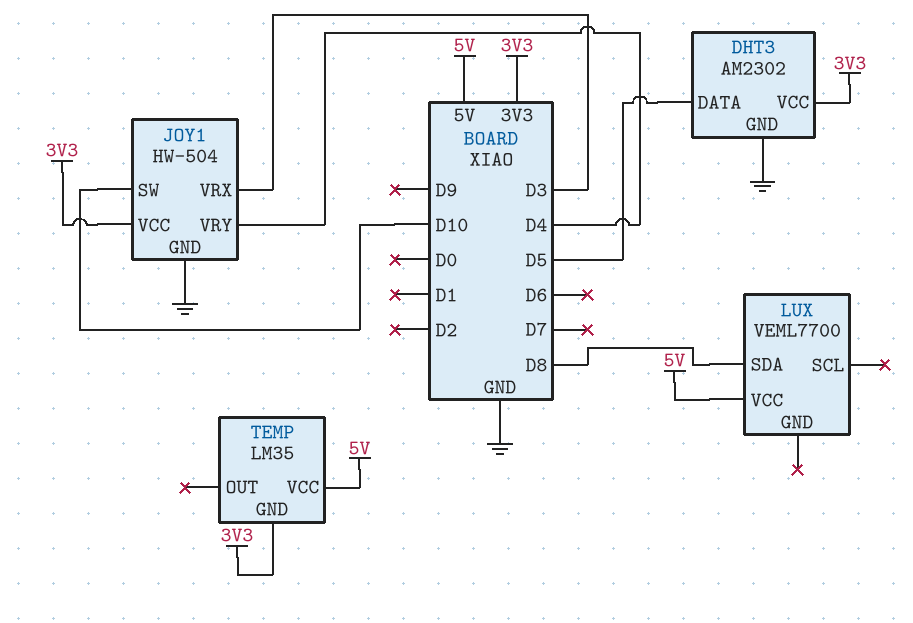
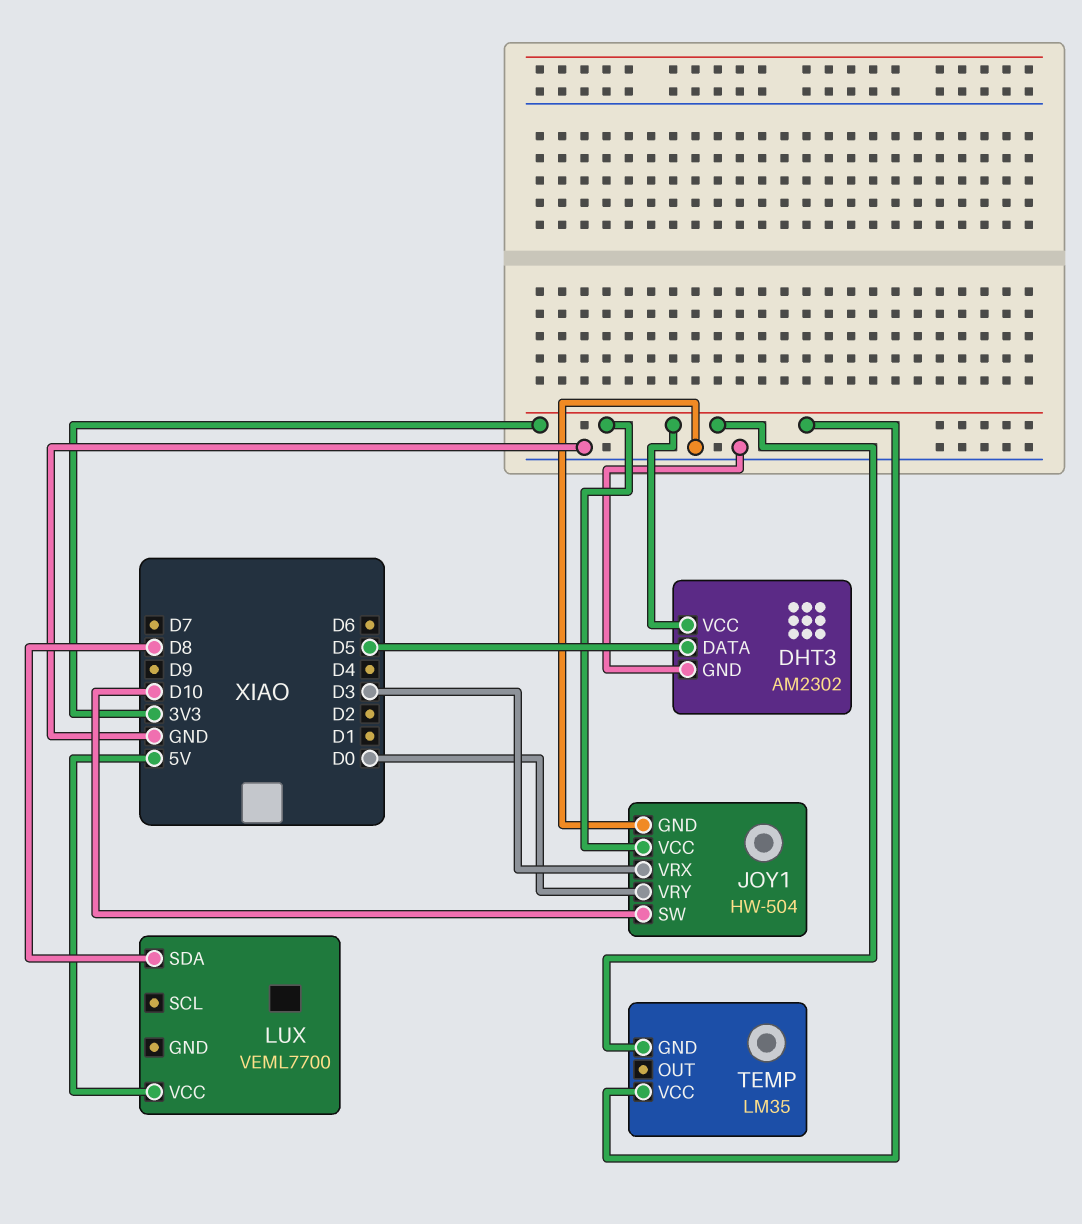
JOY1 pin VRY: D4 -> D0
TEMP pin VCC: 5V -> 3V3

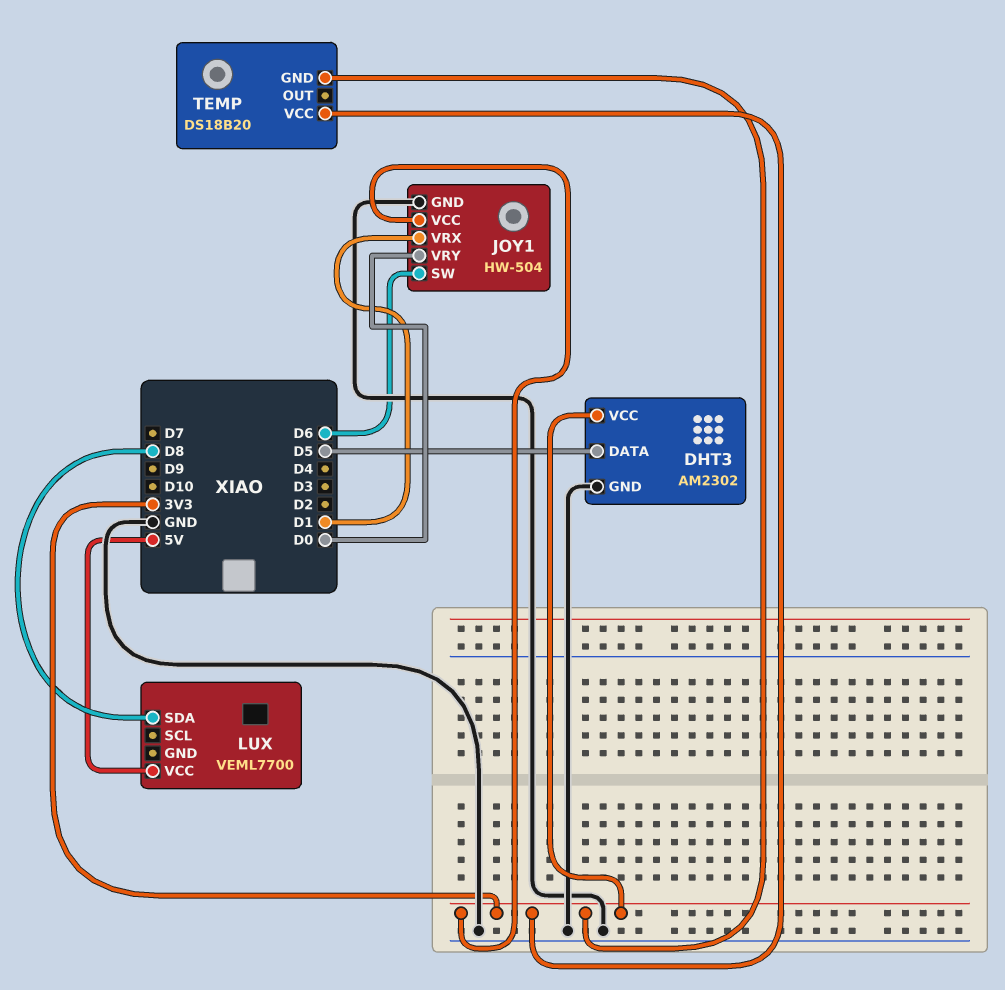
JOY1 pin SW: D10 -> D6
JOY1 pin VRX: D3 -> D1
TEMP: LM35 -> DS18B20

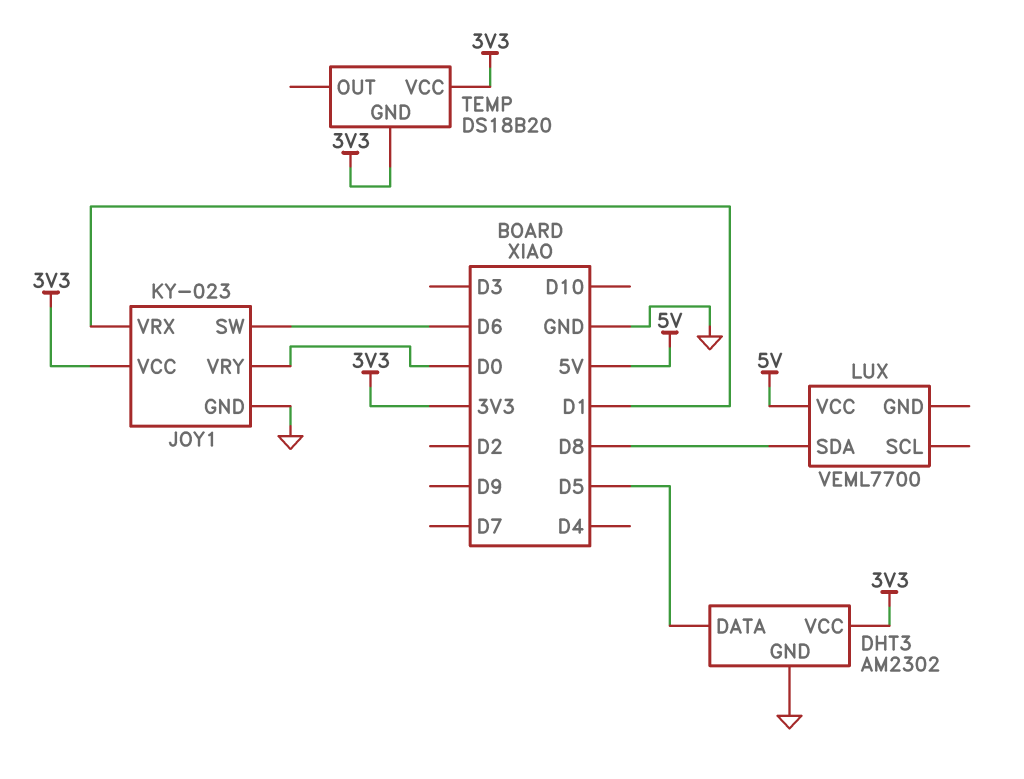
JOY1: HW-504 -> KY-023

